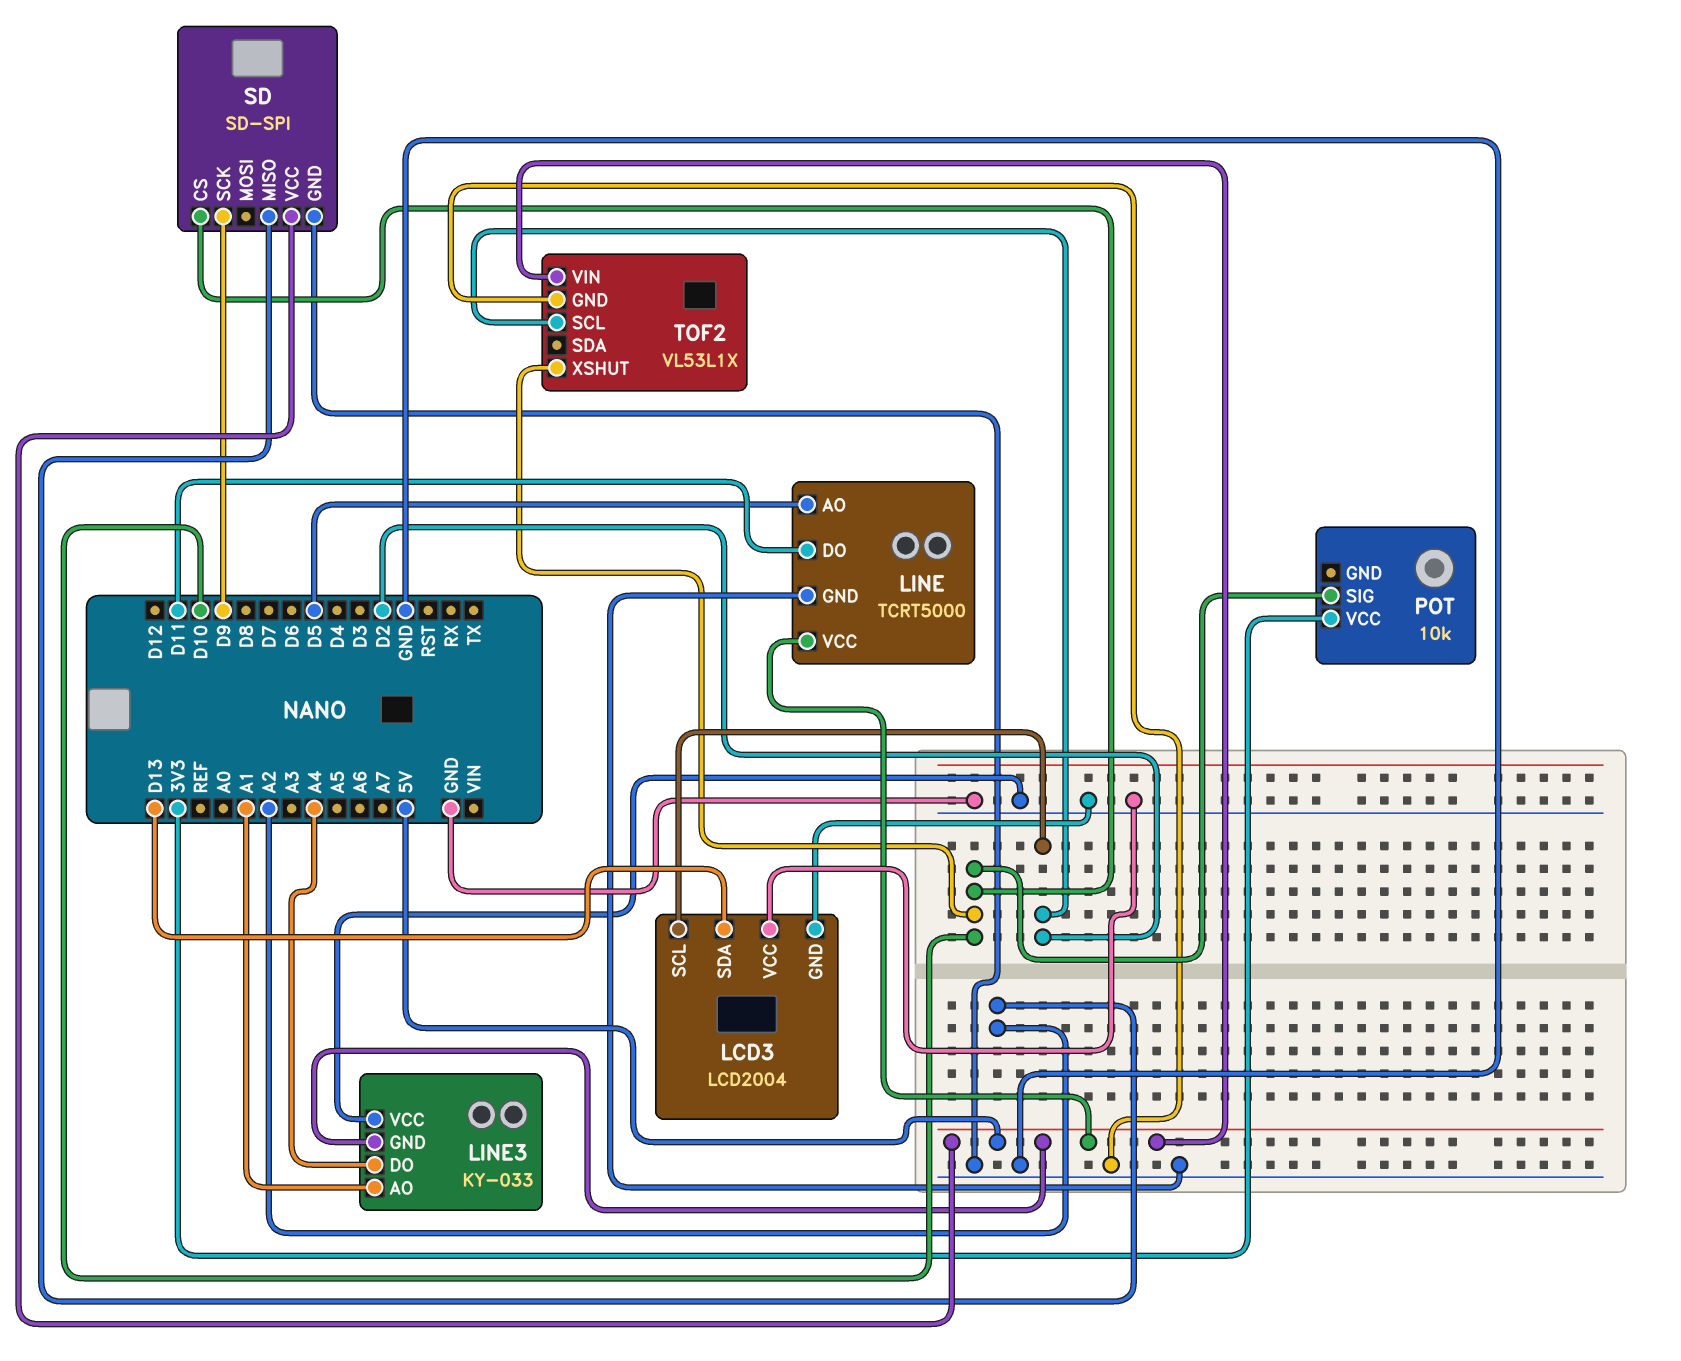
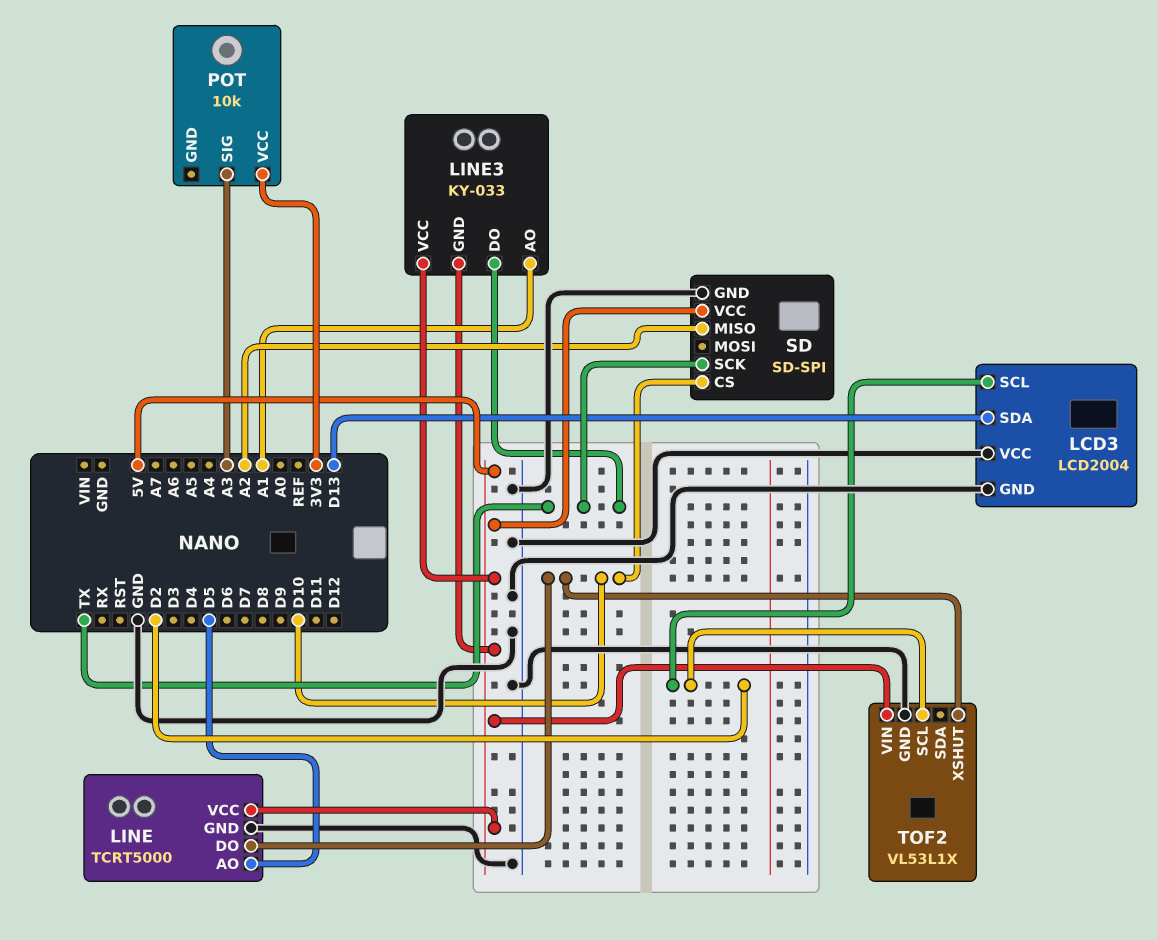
LINE pin DO: D11 -> D10
LINE3 pin DO: A4 -> TX
LINE3 pin VCC: GND -> 5V
POT pin SIG: D10 -> A3
SD pin SCK: D9 -> TX

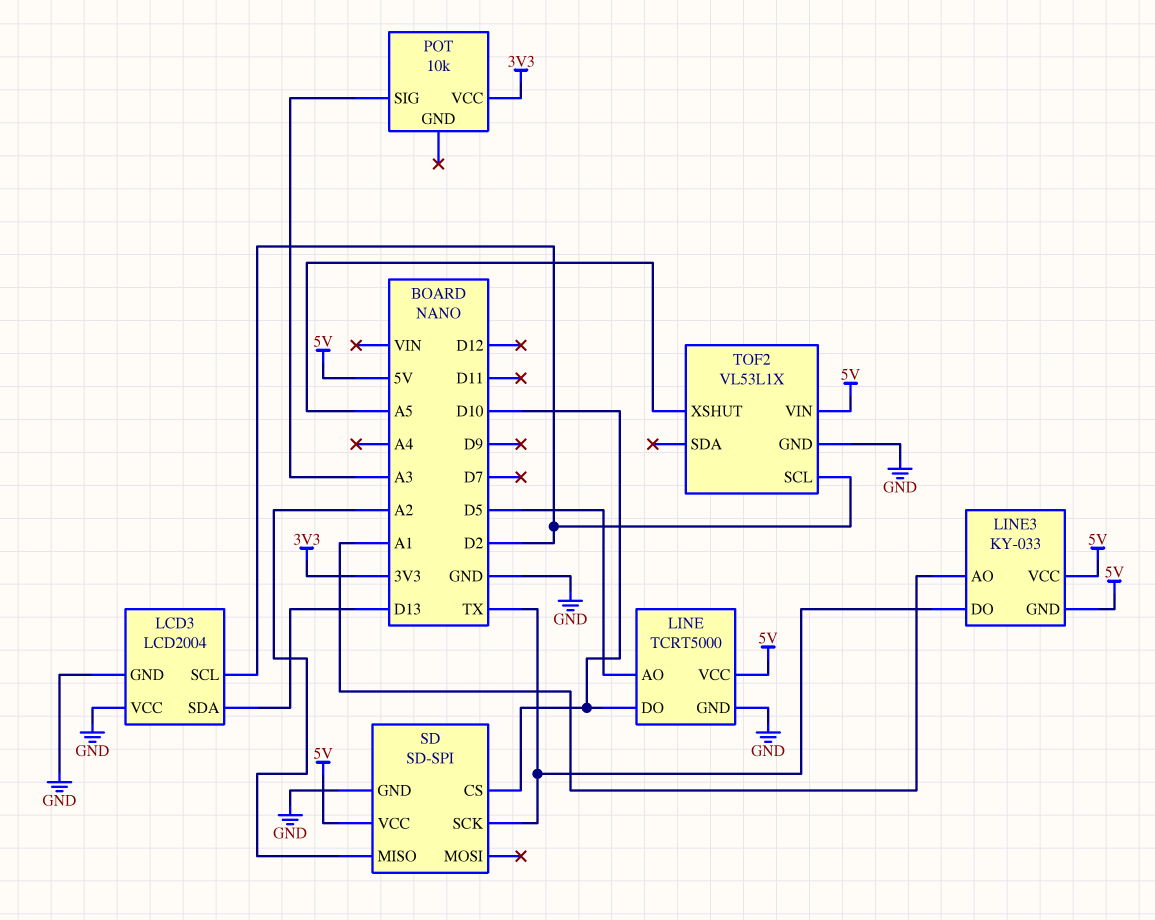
TOF2 pin XSHUT: D10 -> A5

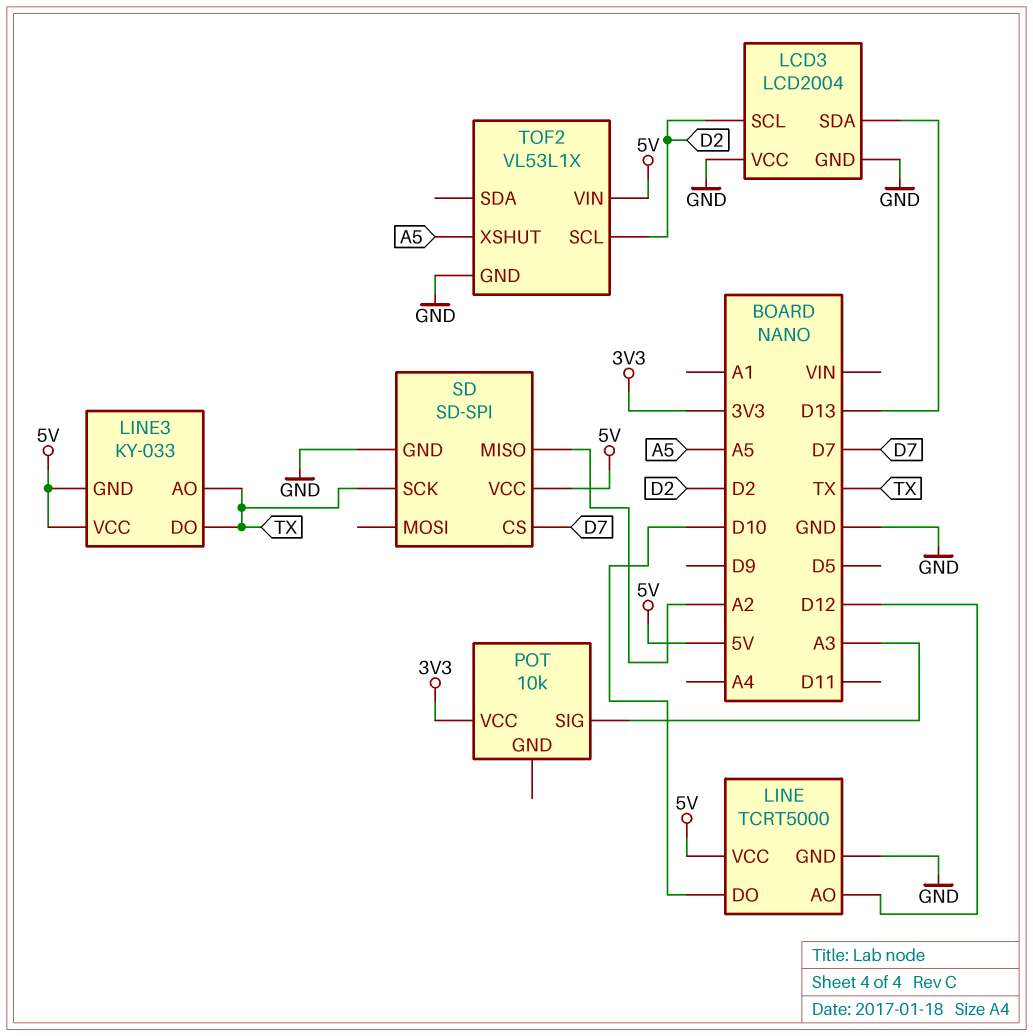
LINE pin AO: D5 -> D12
LINE3 pin AO: A1 -> TX
SD pin CS: D10 -> D7

